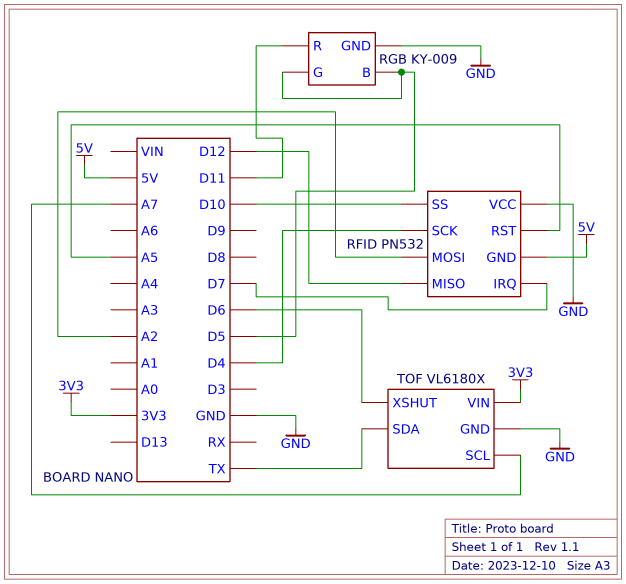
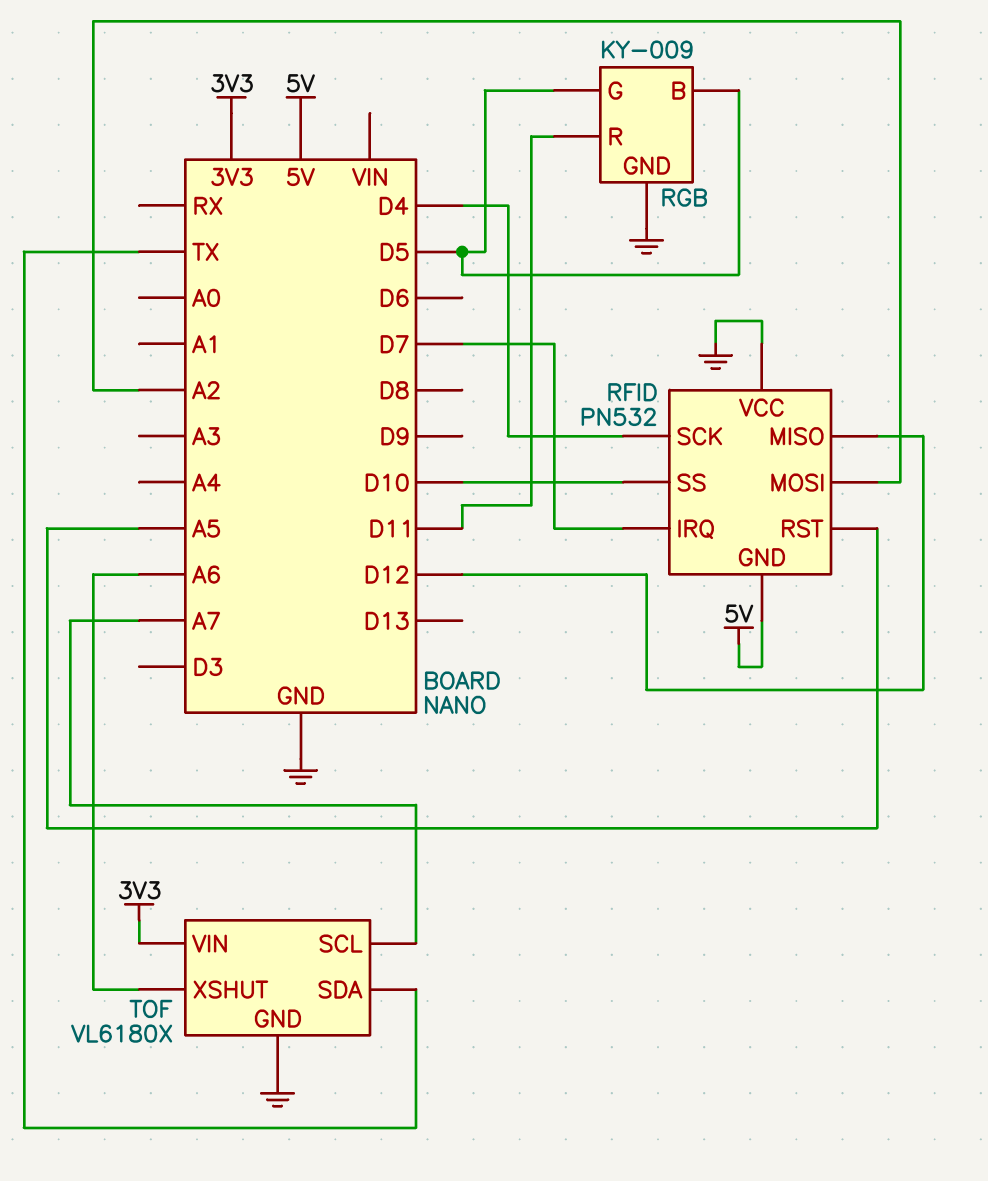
TOF pin XSHUT: D6 -> A6

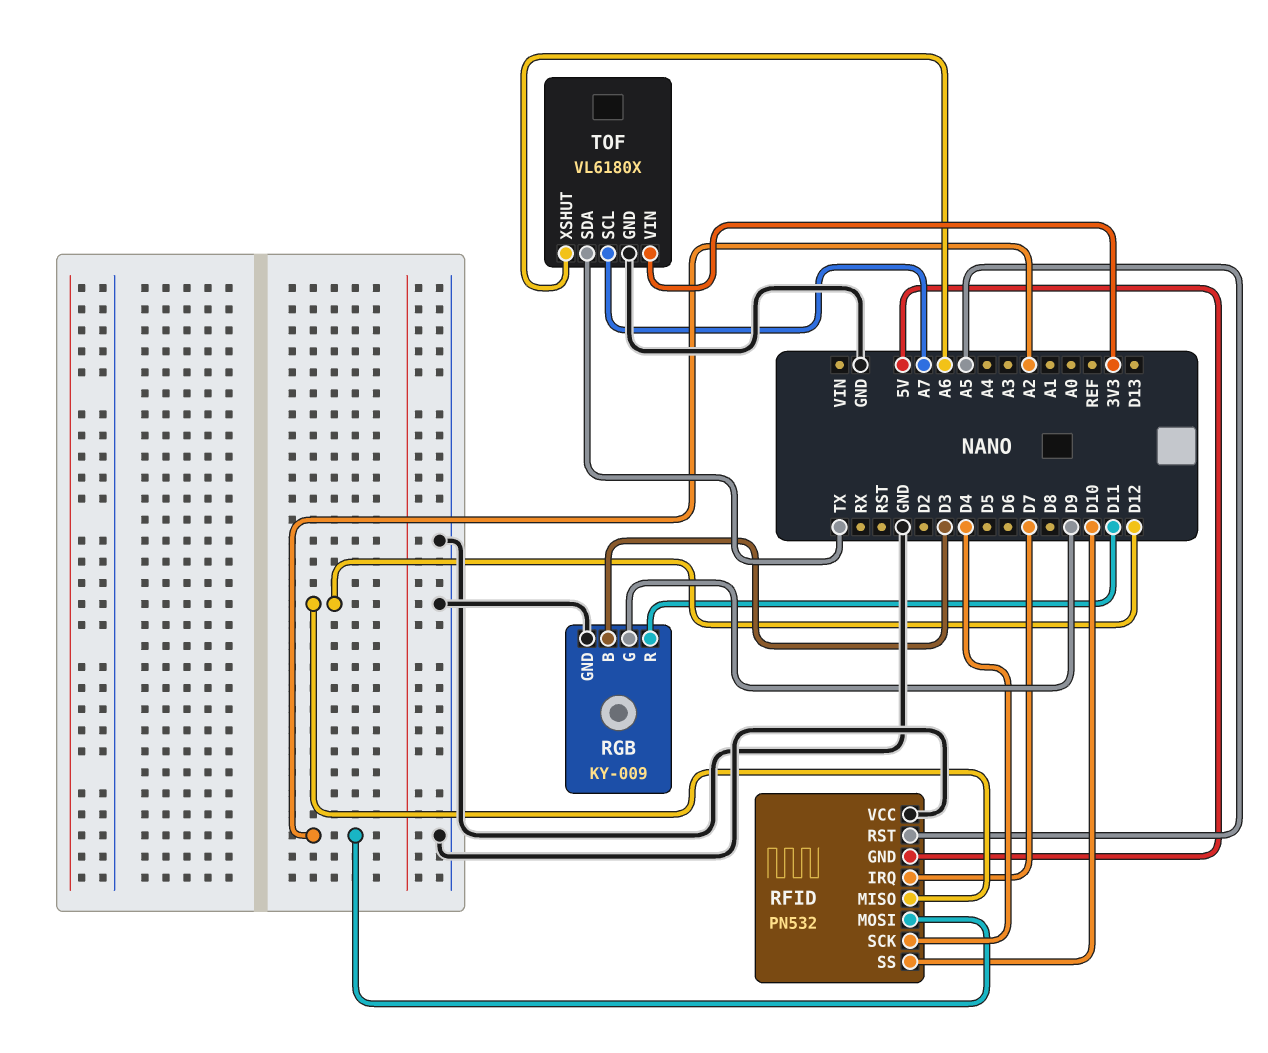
RGB pin B: D5 -> D3
RGB pin G: D5 -> D9

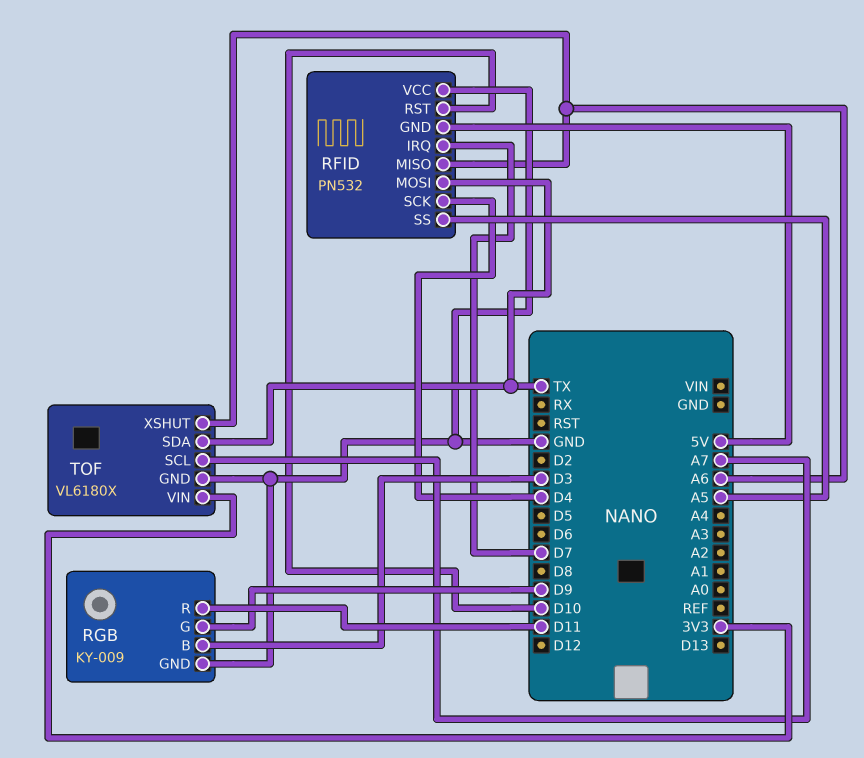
RFID pin MISO: D12 -> A6
RFID pin MOSI: A2 -> TX
RFID pin RST: A5 -> D10
RFID pin SS: D10 -> A5

